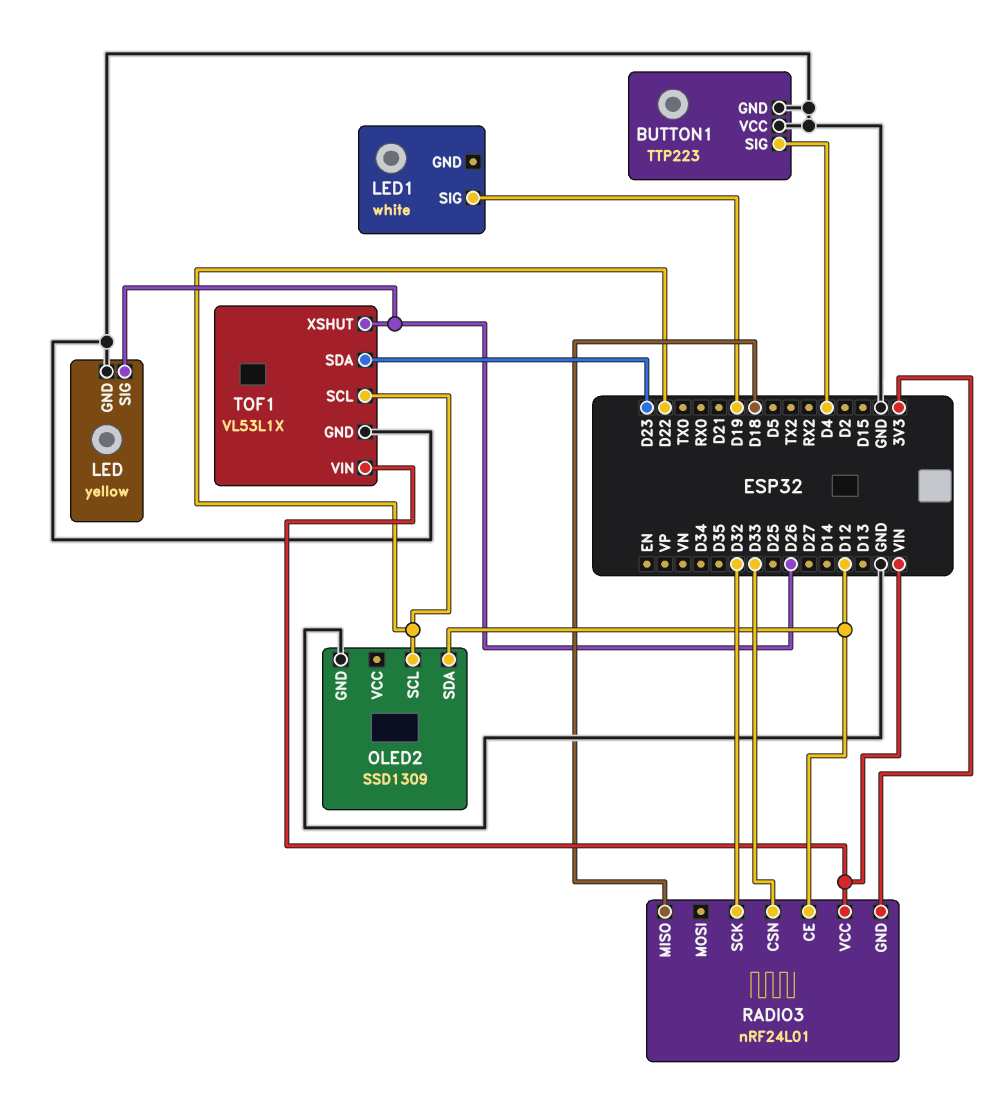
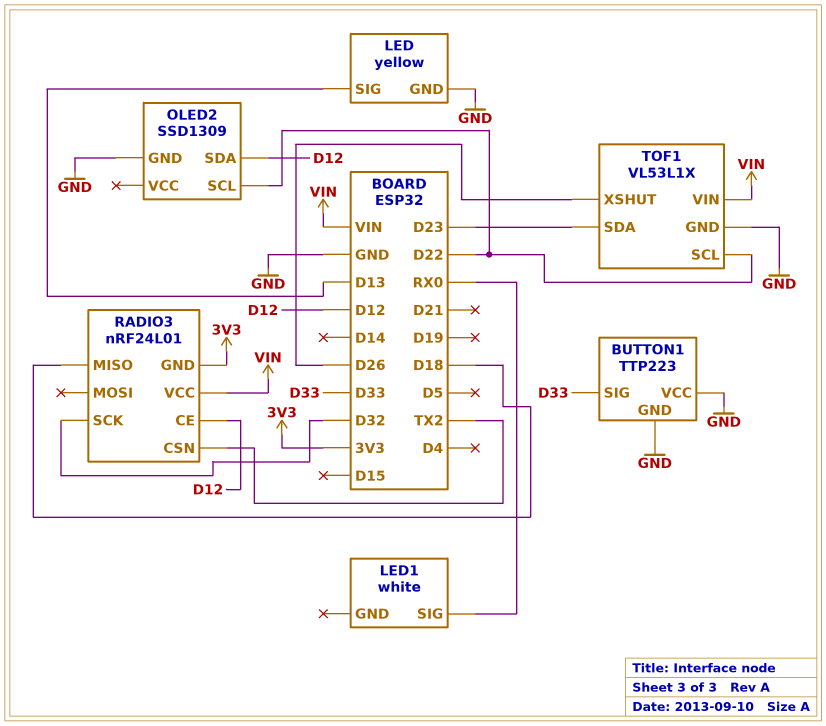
BUTTON1 pin SIG: D4 -> D33
LED pin SIG: D26 -> D13
LED1 pin SIG: D19 -> RX0
RADIO3 pin CSN: D33 -> TX2

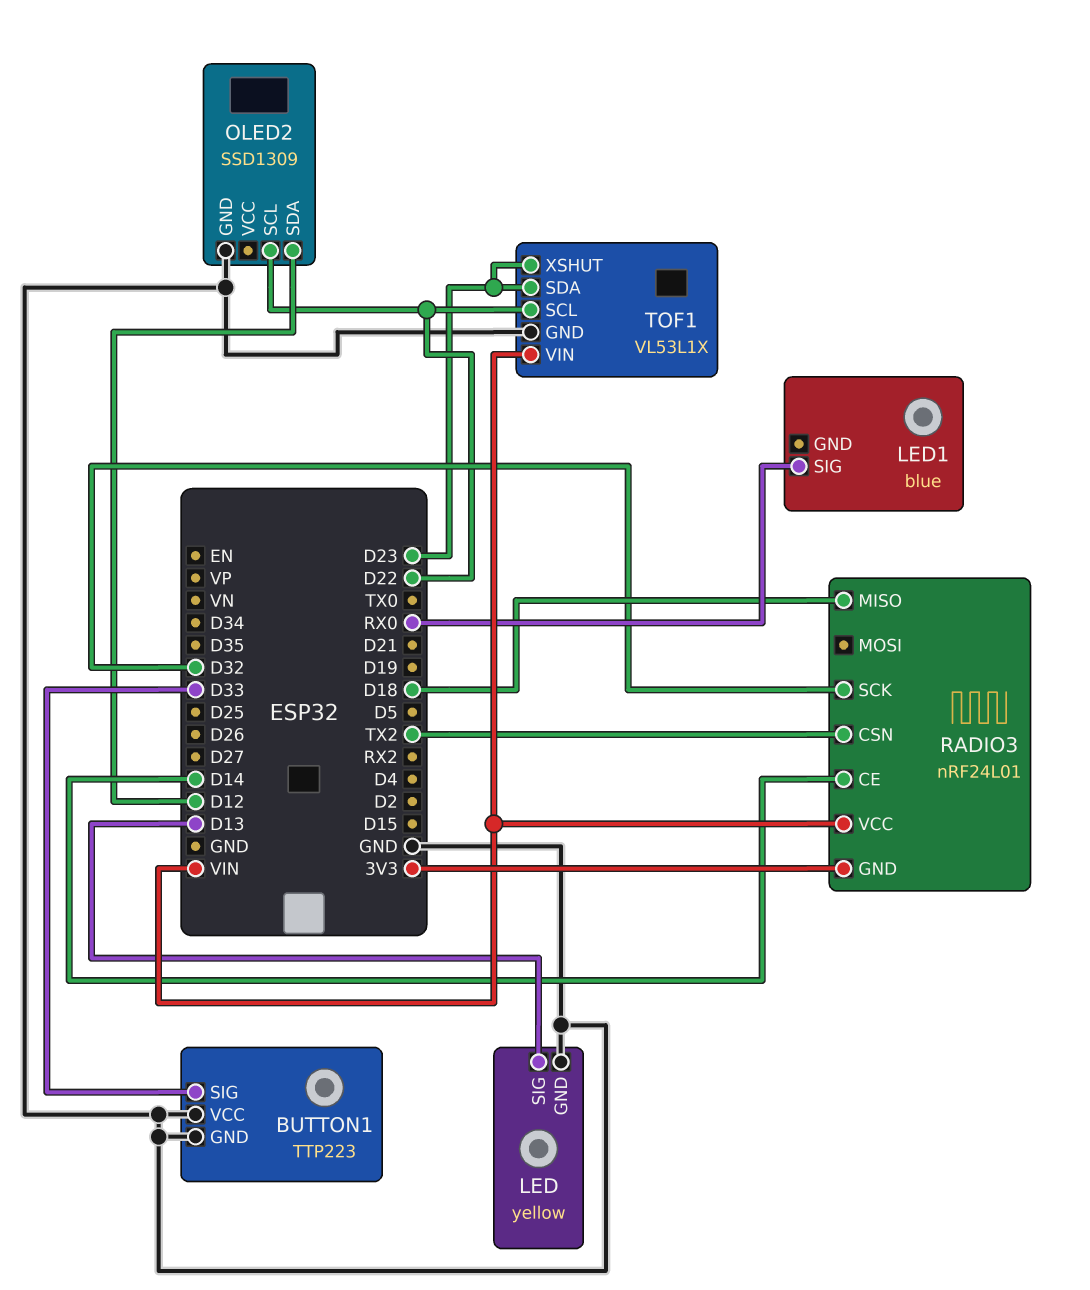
LED1: white -> blue
RADIO3 pin CE: D12 -> D14
TOF1 pin XSHUT: D26 -> D23

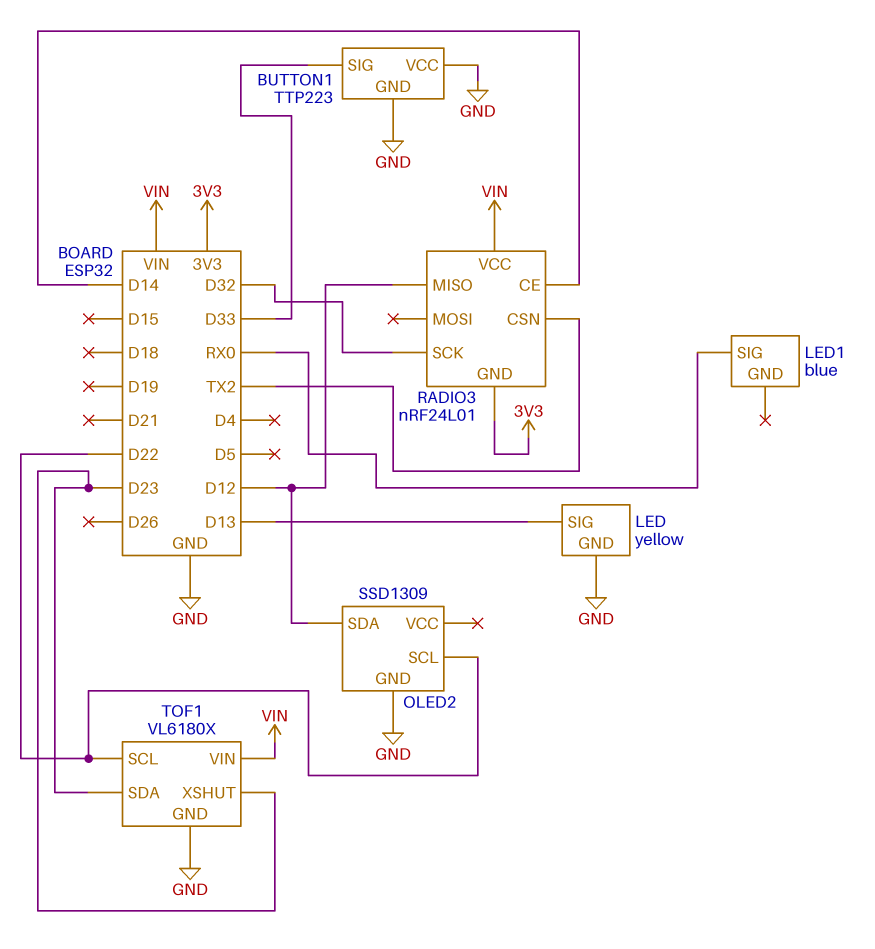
RADIO3 pin MISO: D18 -> D12
TOF1: VL53L1X -> VL6180X

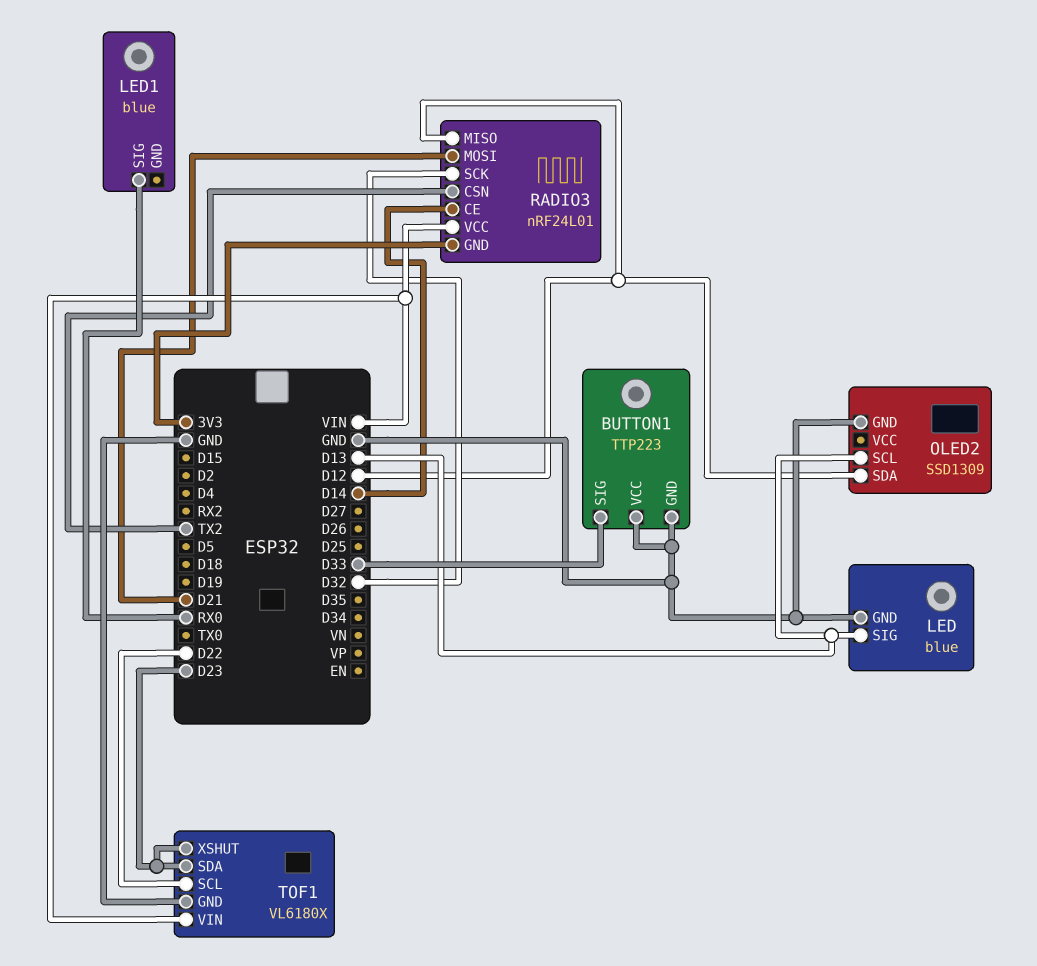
LED: yellow -> blue
OLED2 pin SCL: D22 -> D13
RADIO3 pin MOSI: none -> D21

